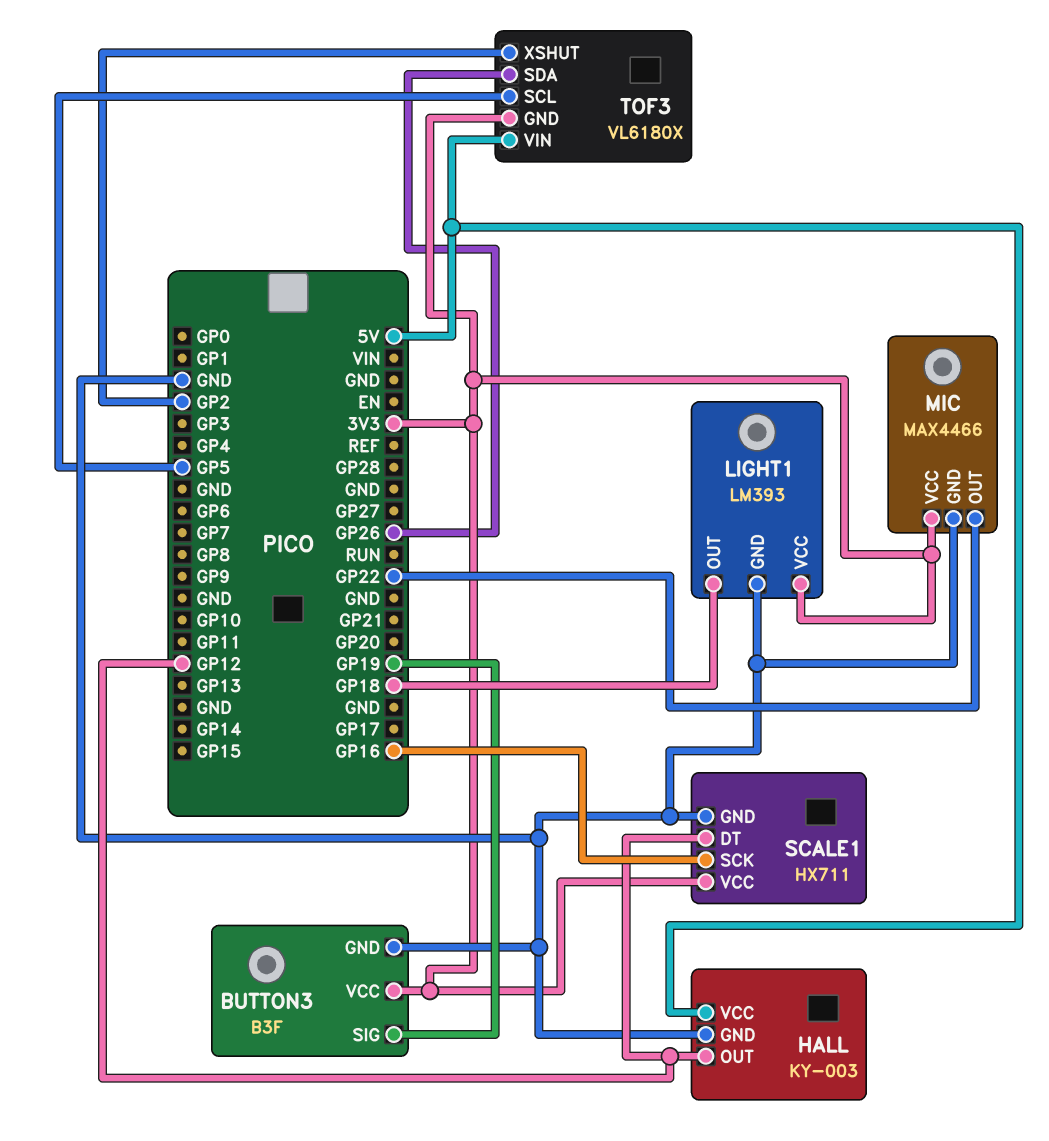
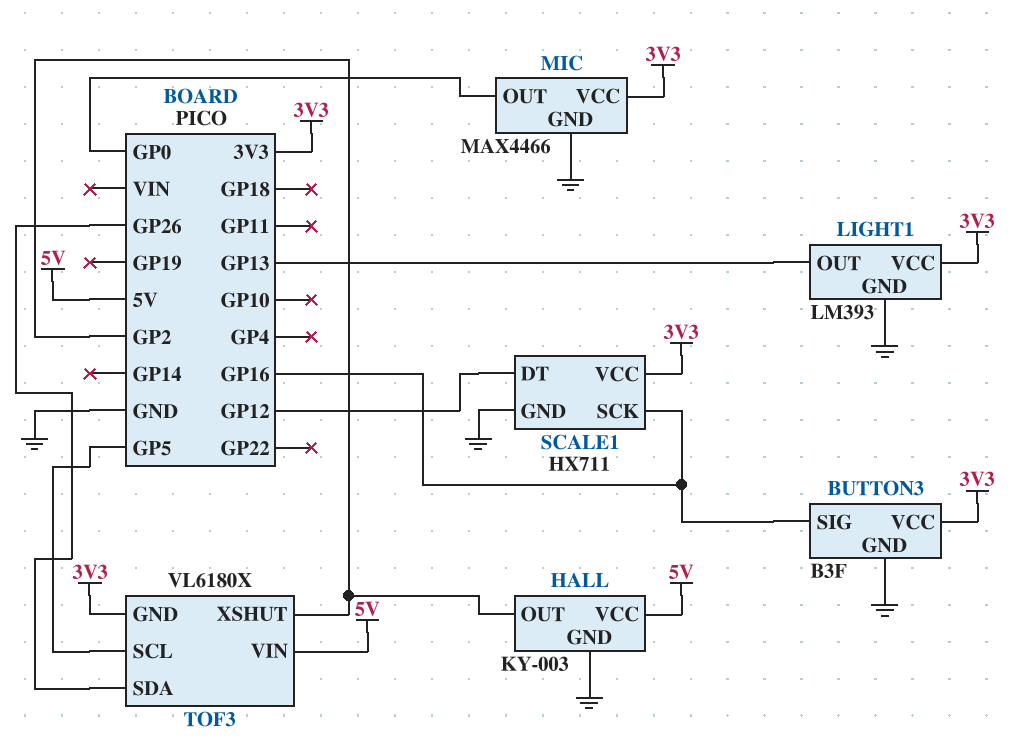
BUTTON3 pin SIG: GP19 -> GP16
HALL pin OUT: GP12 -> GP2
LIGHT1 pin OUT: GP18 -> GP13
MIC pin OUT: GP22 -> GP0

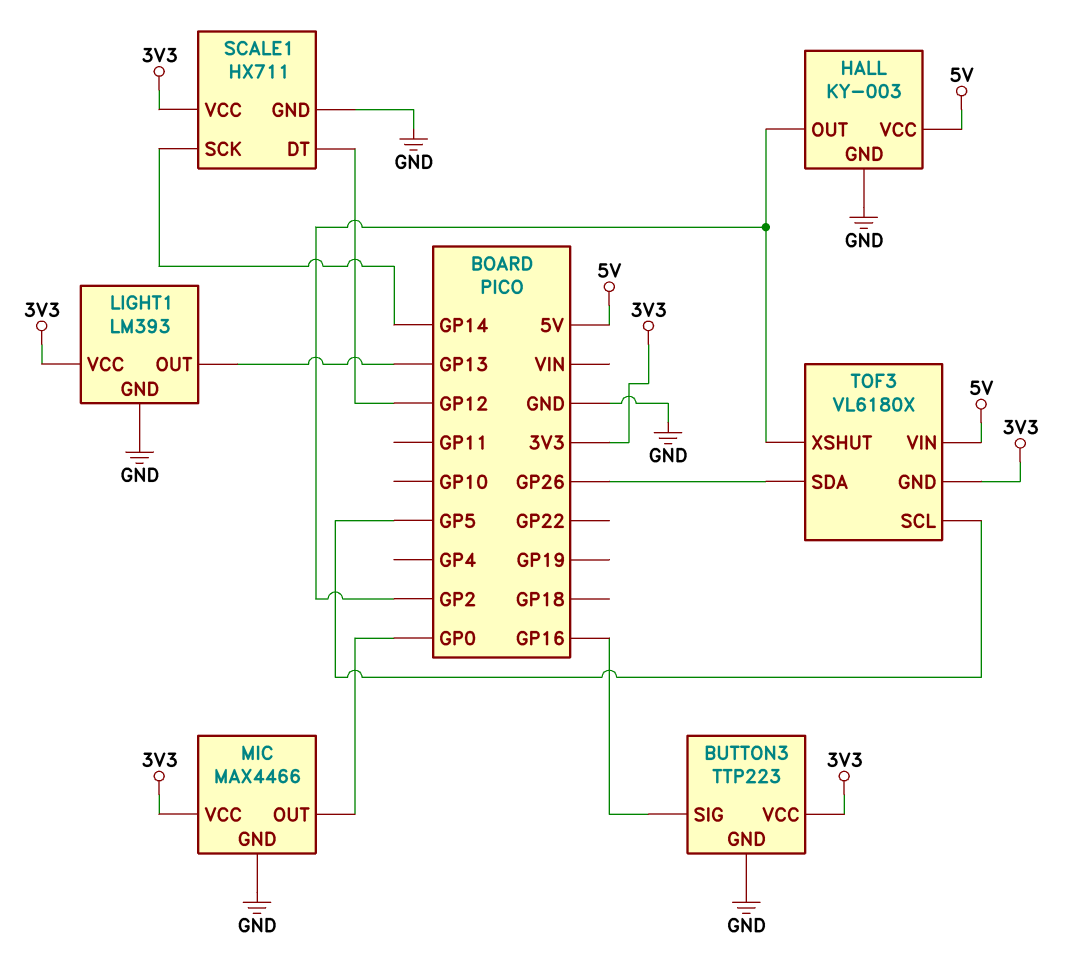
BUTTON3: B3F -> TTP223
SCALE1 pin SCK: GP16 -> GP14

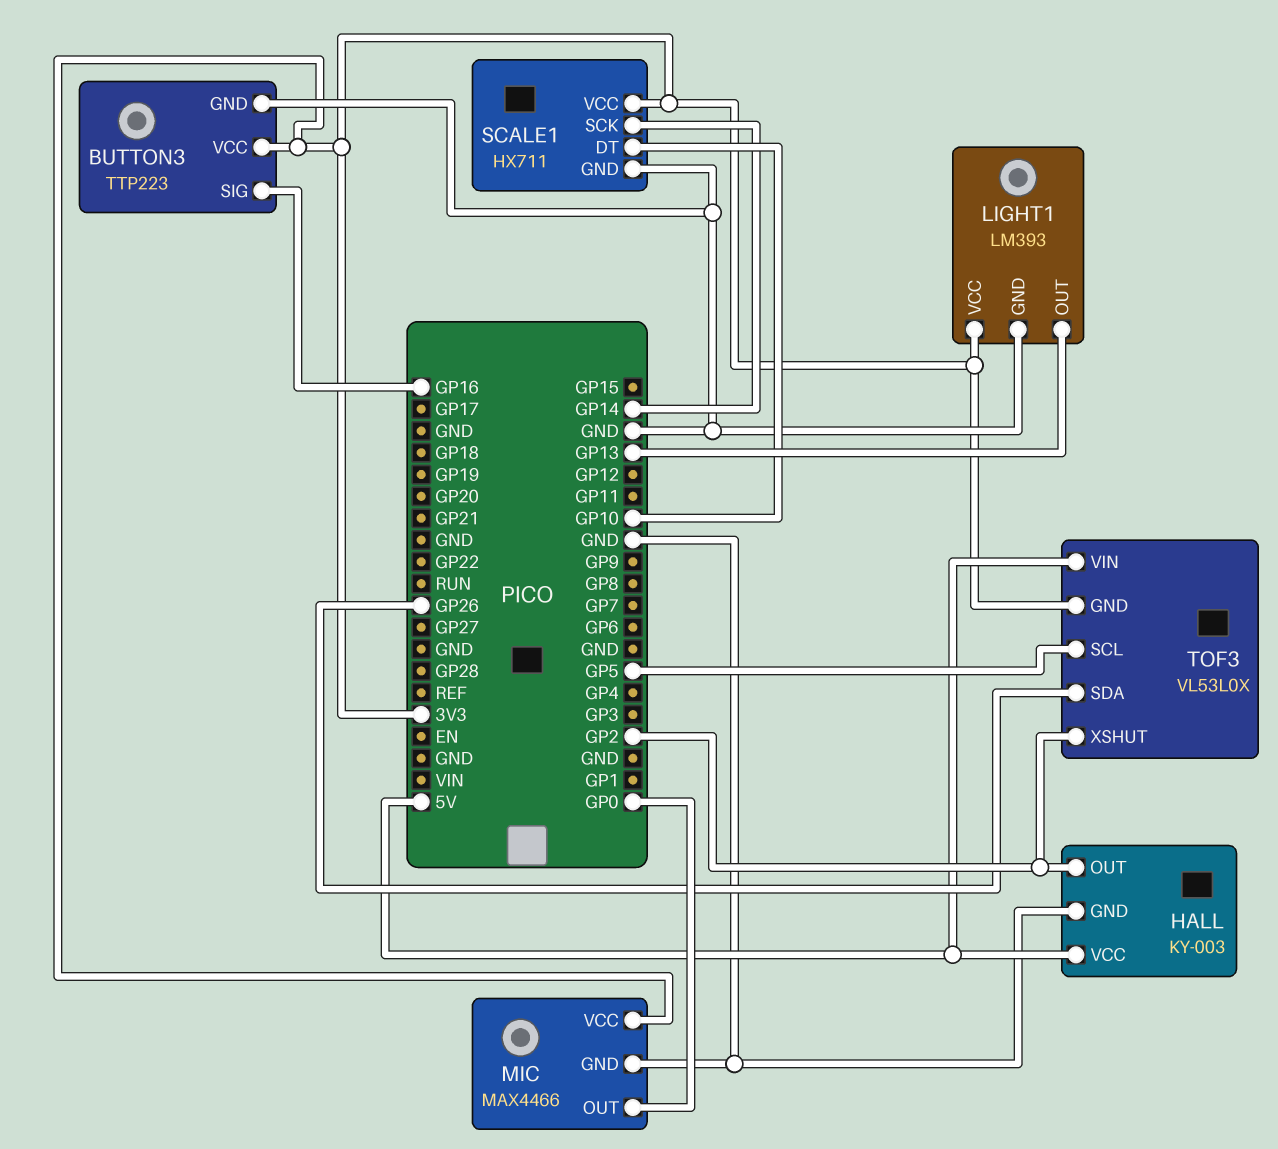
SCALE1 pin DT: GP12 -> GP10
TOF3: VL6180X -> VL53L0X

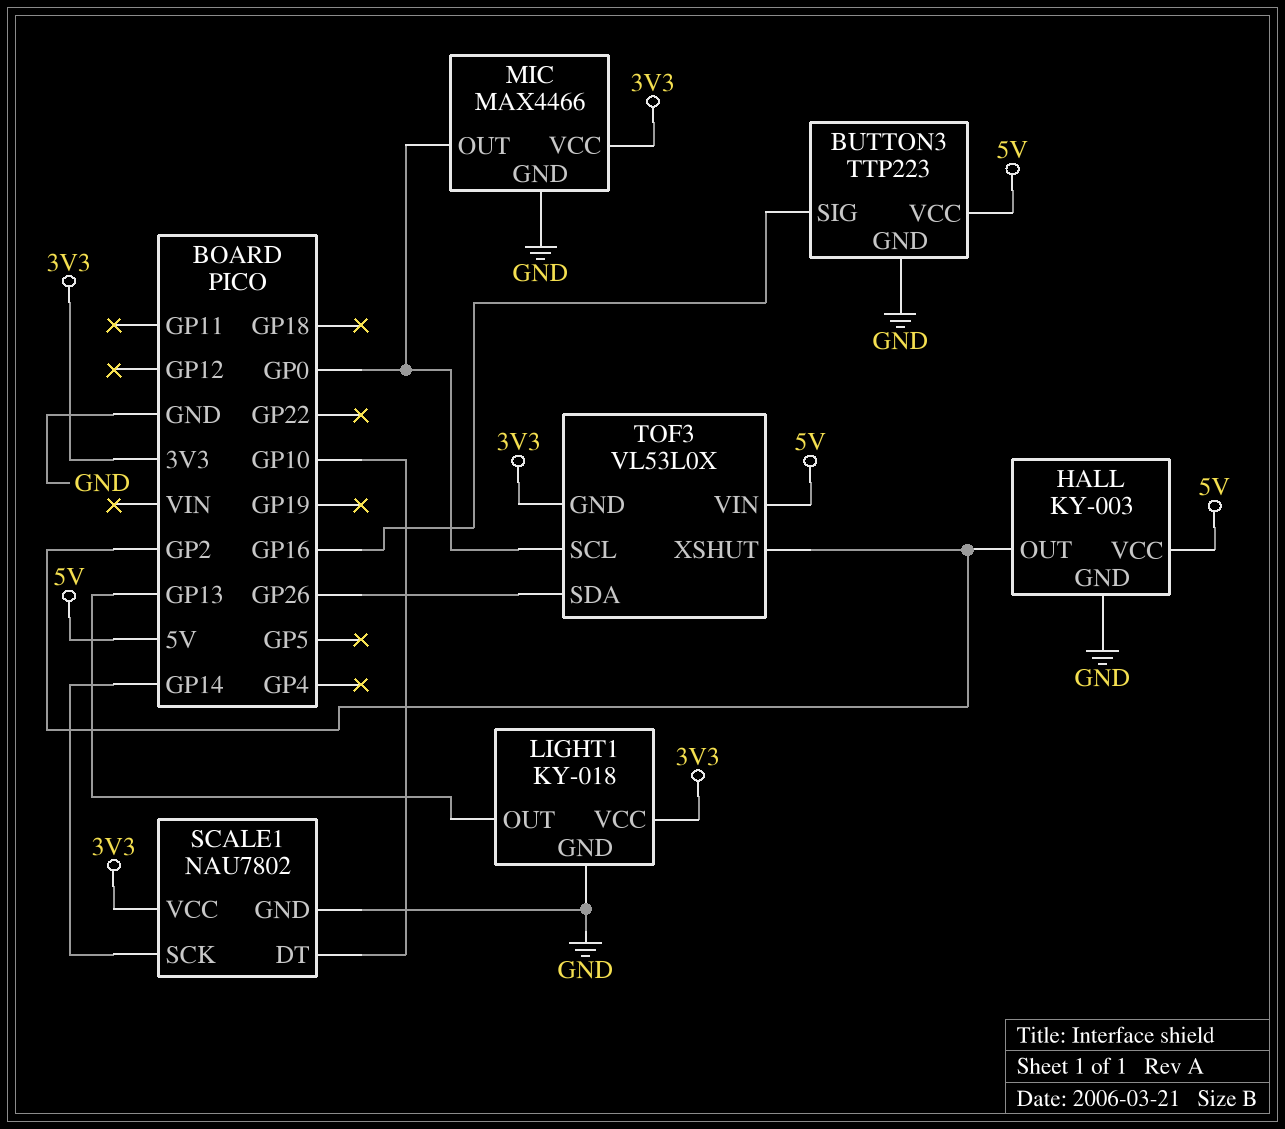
BUTTON3 pin VCC: 3V3 -> 5V
LIGHT1: LM393 -> KY-018
SCALE1: HX711 -> NAU7802
TOF3 pin SCL: GP5 -> GP0

